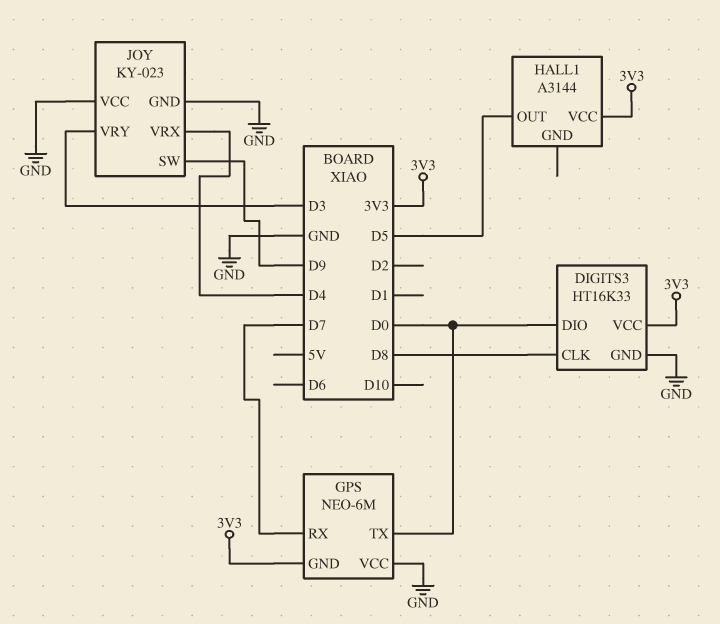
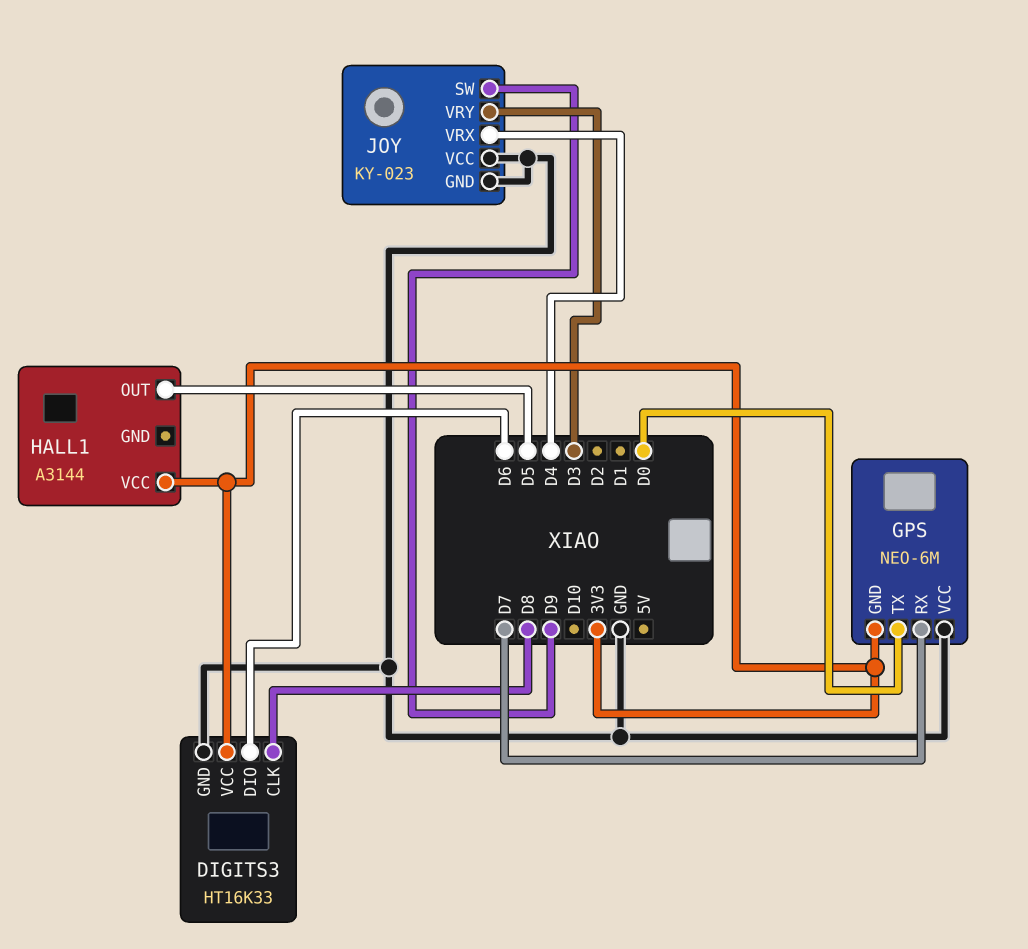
DIGITS3 pin DIO: D0 -> D6

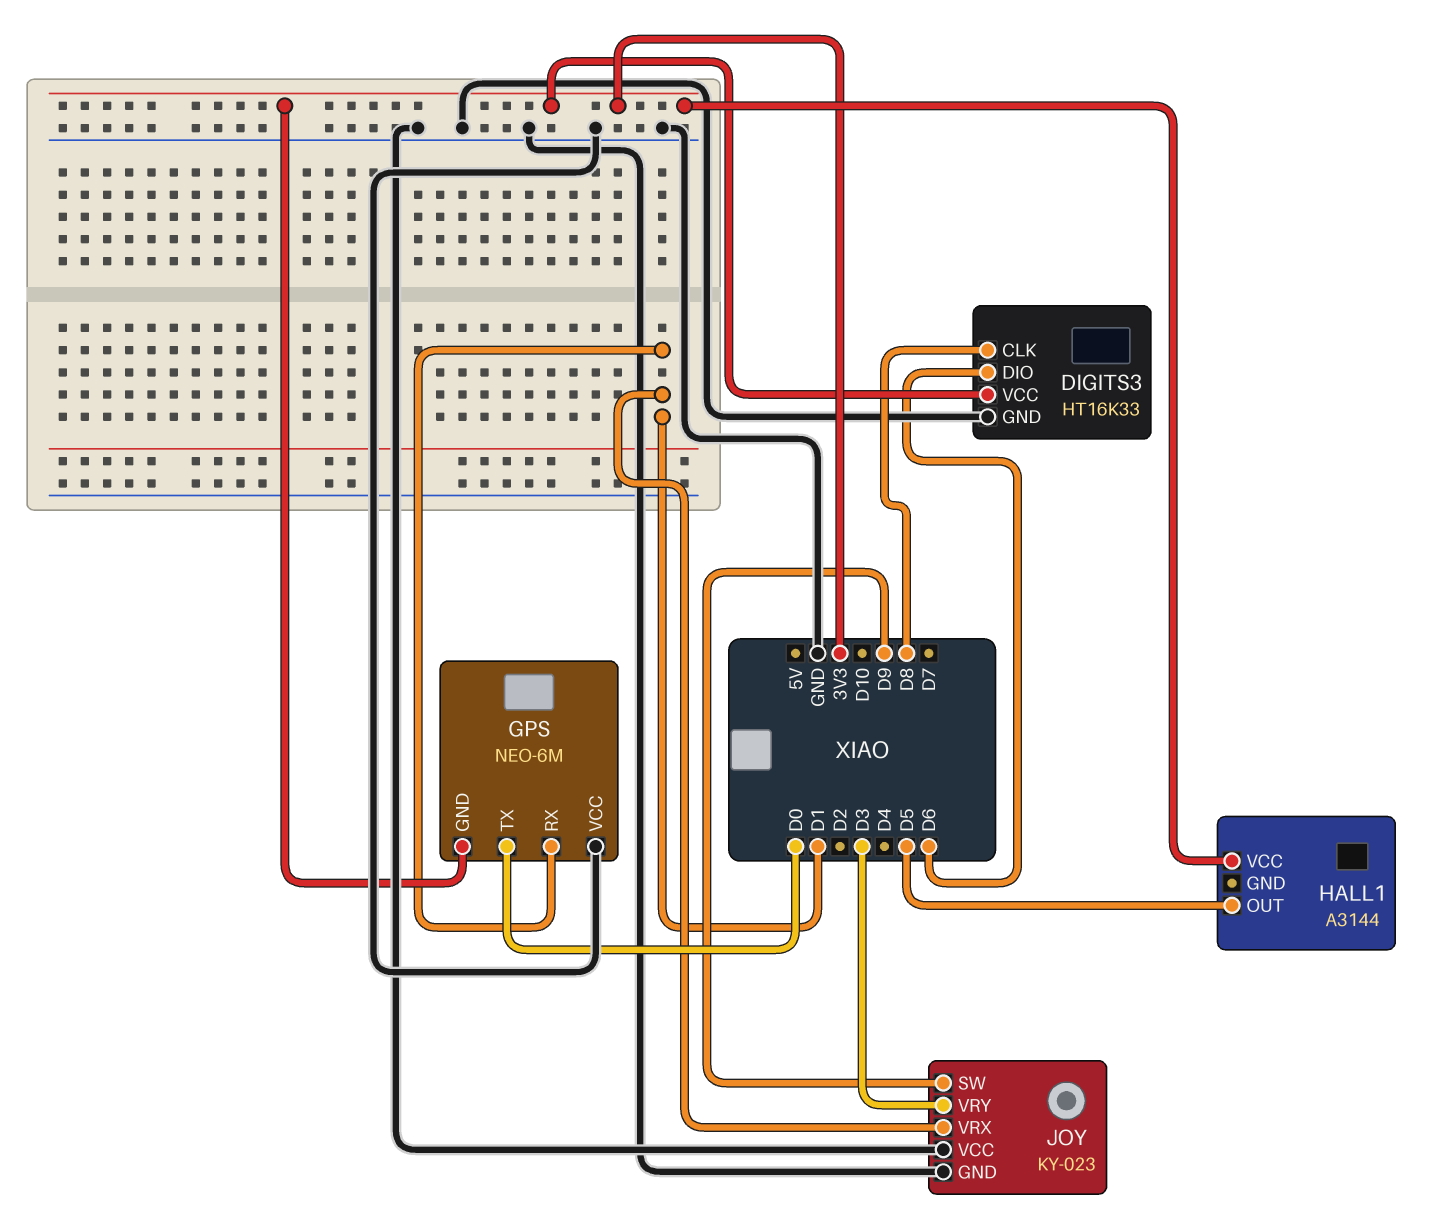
GPS pin RX: D7 -> D1
JOY pin VRX: D4 -> D1

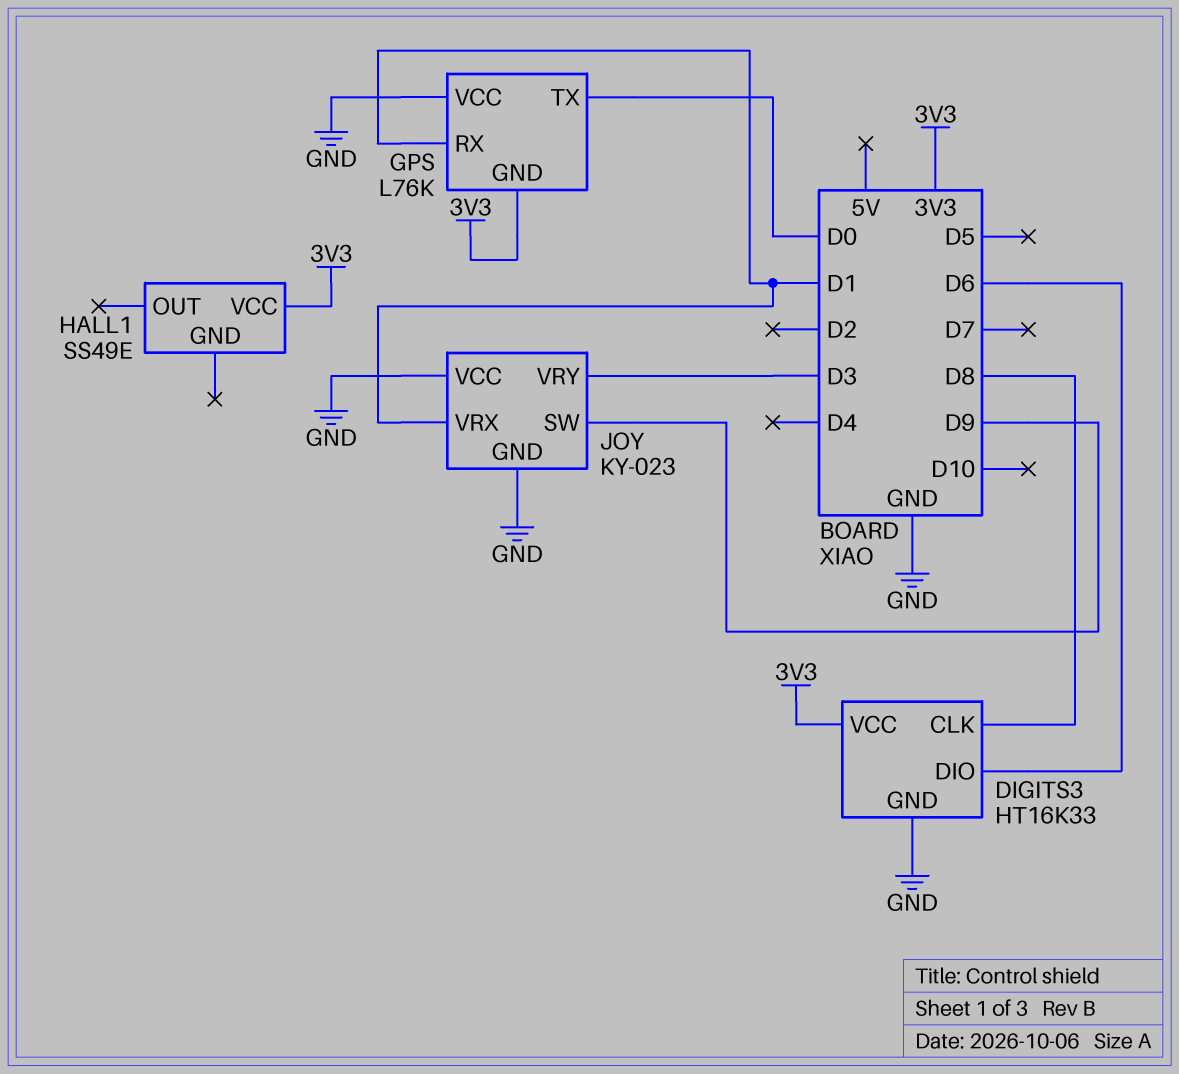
GPS: NEO-6M -> L76K
HALL1: A3144 -> SS49E
HALL1 pin OUT: D5 -> none

